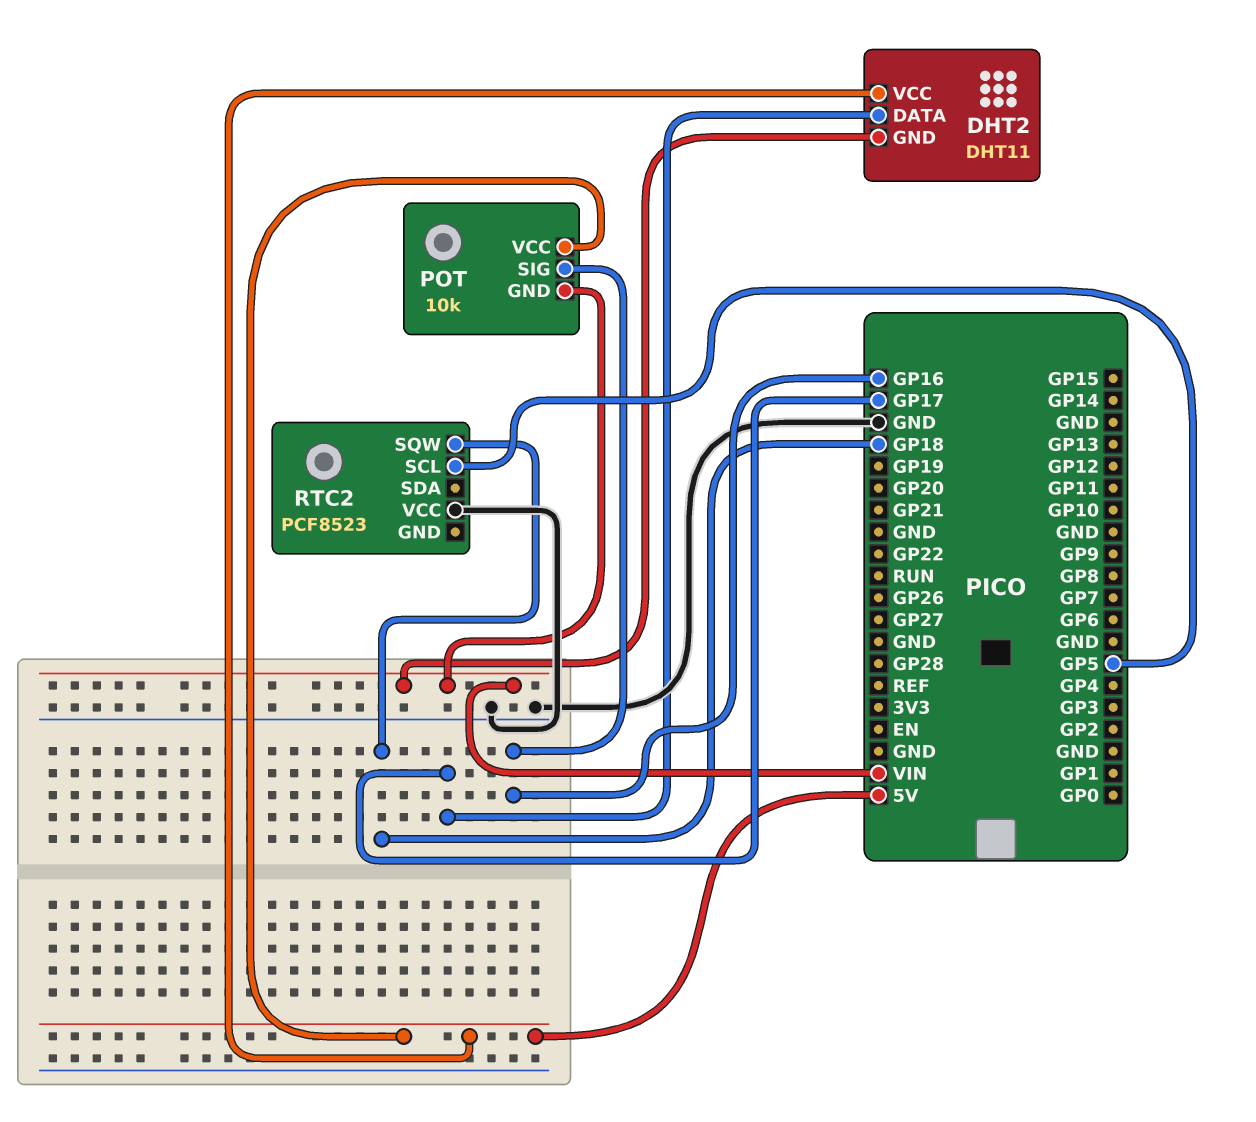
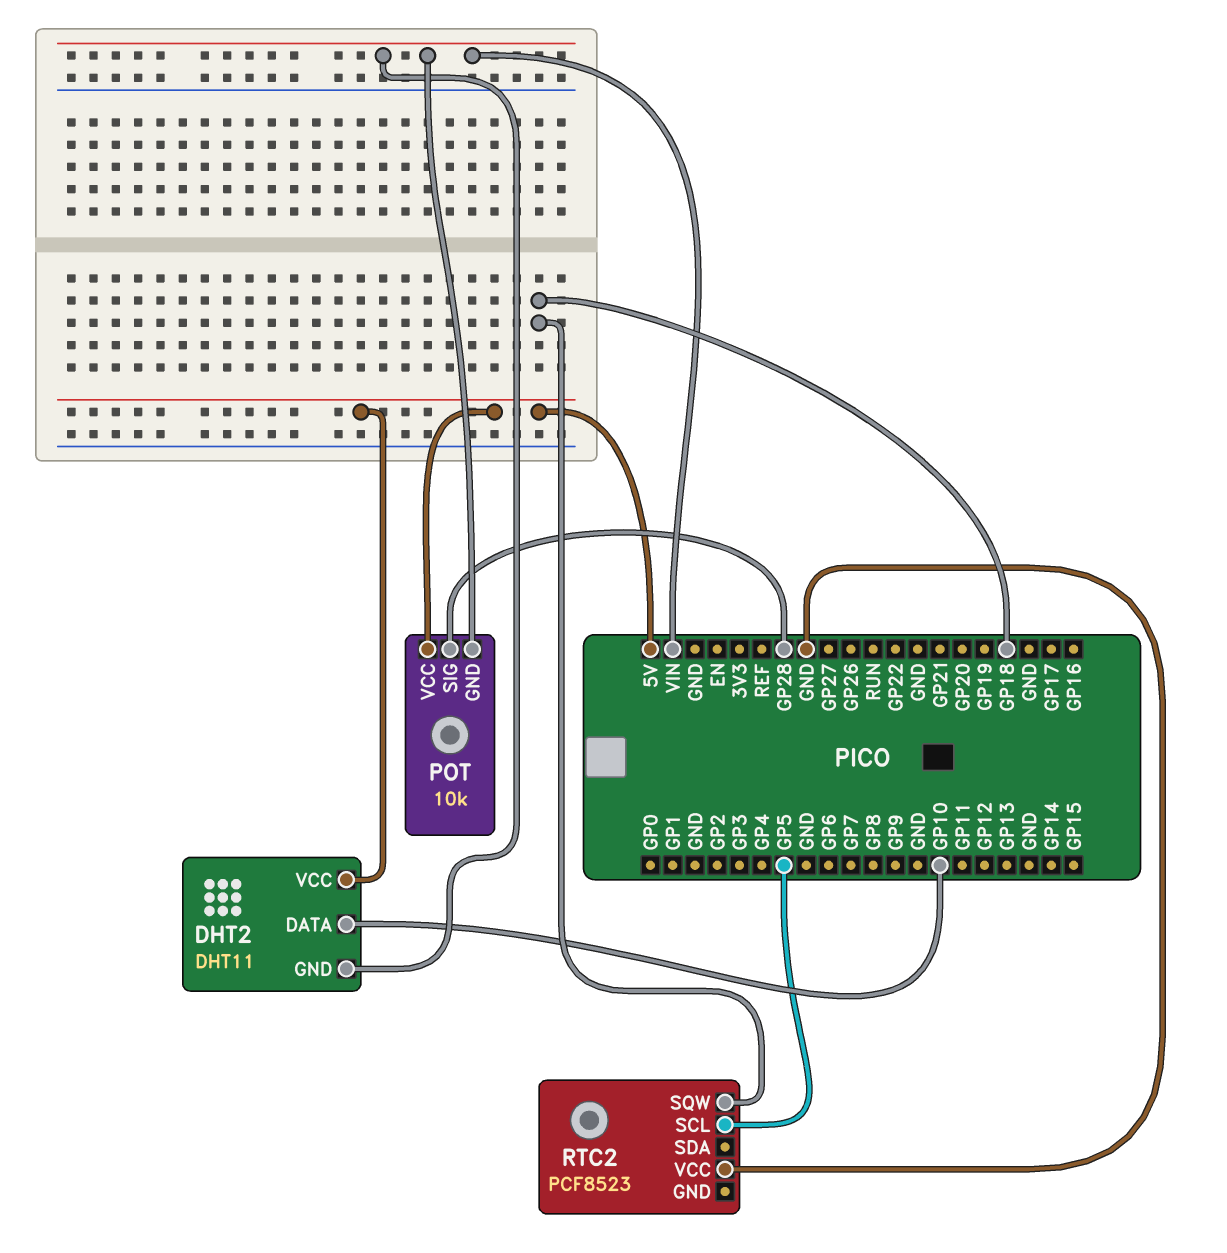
DHT2 pin DATA: GP17 -> GP10
POT pin SIG: GP16 -> GP28

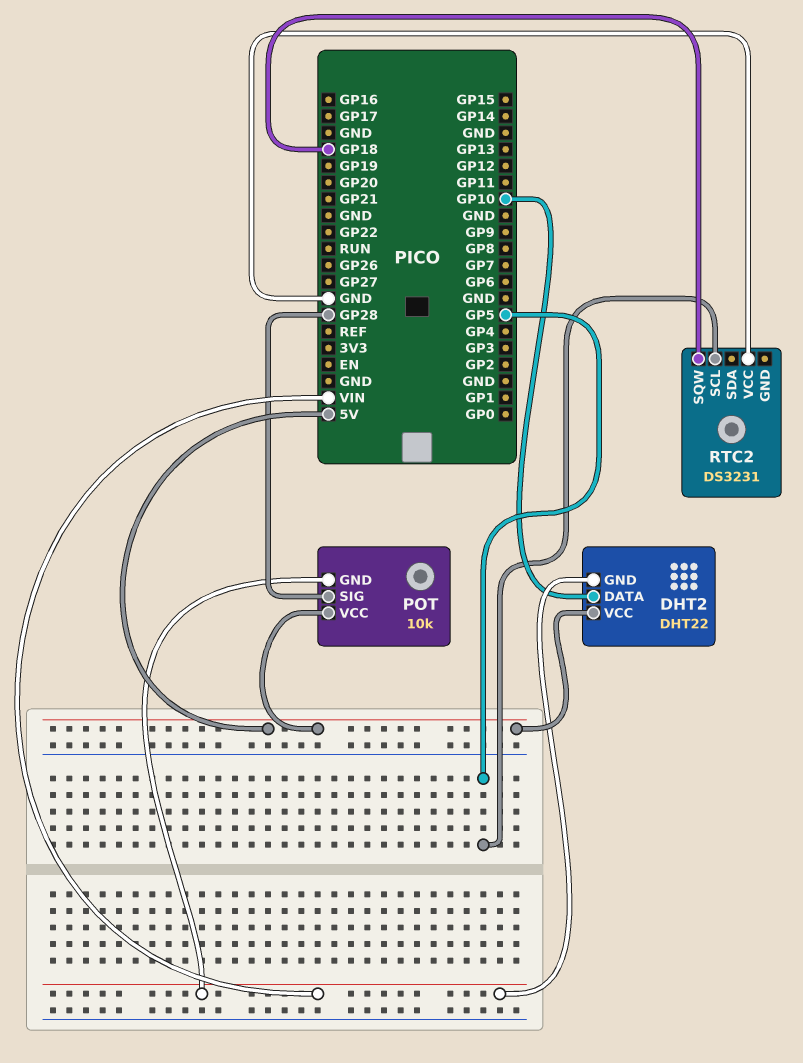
DHT2: DHT11 -> DHT22
RTC2: PCF8523 -> DS3231

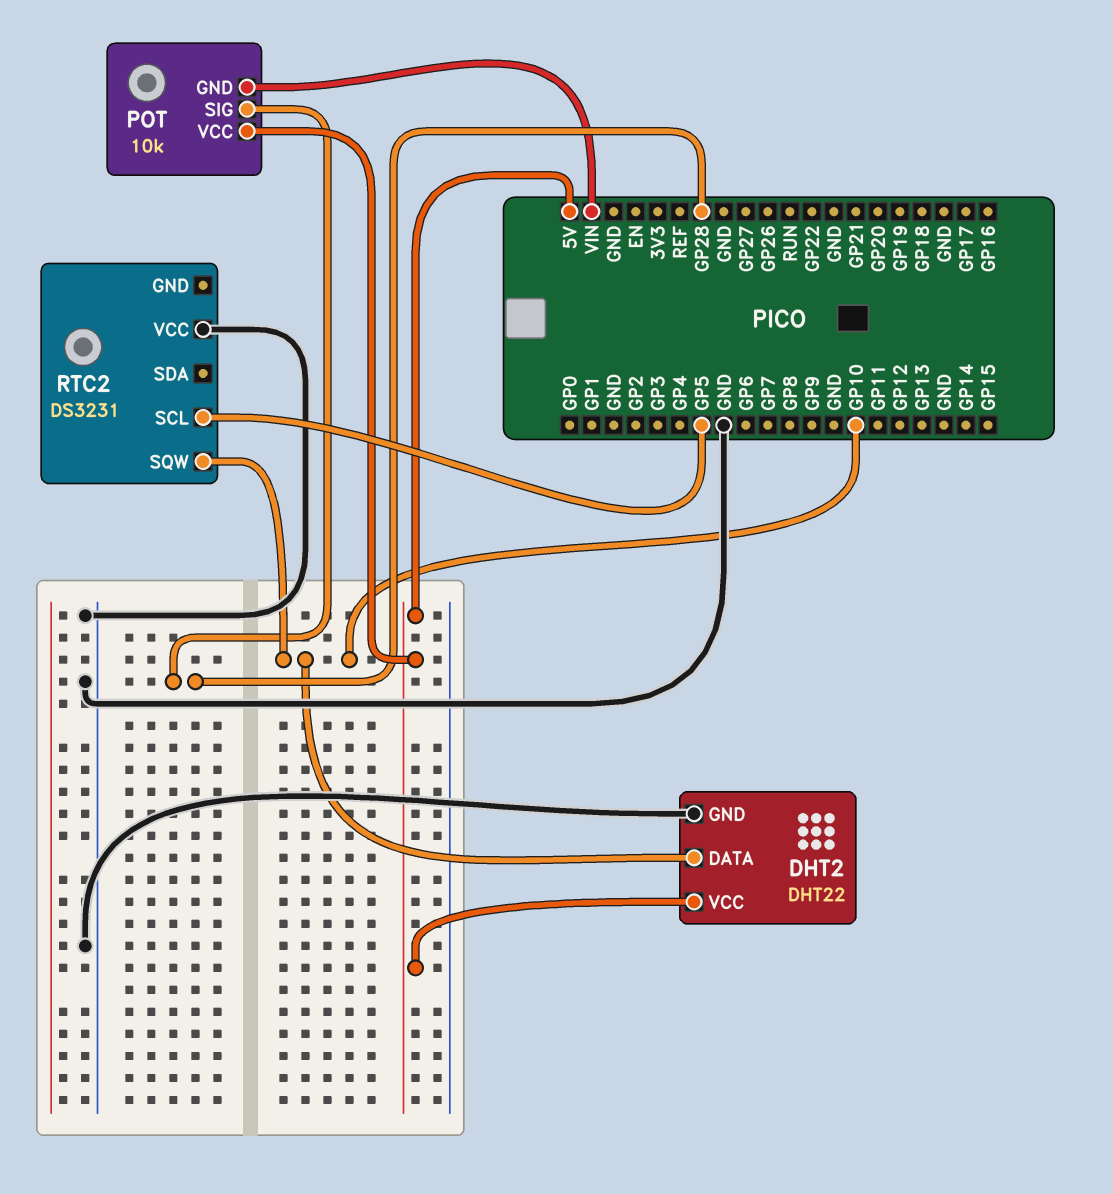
DHT2 pin GND: VIN -> GND
RTC2 pin SQW: GP18 -> GP10

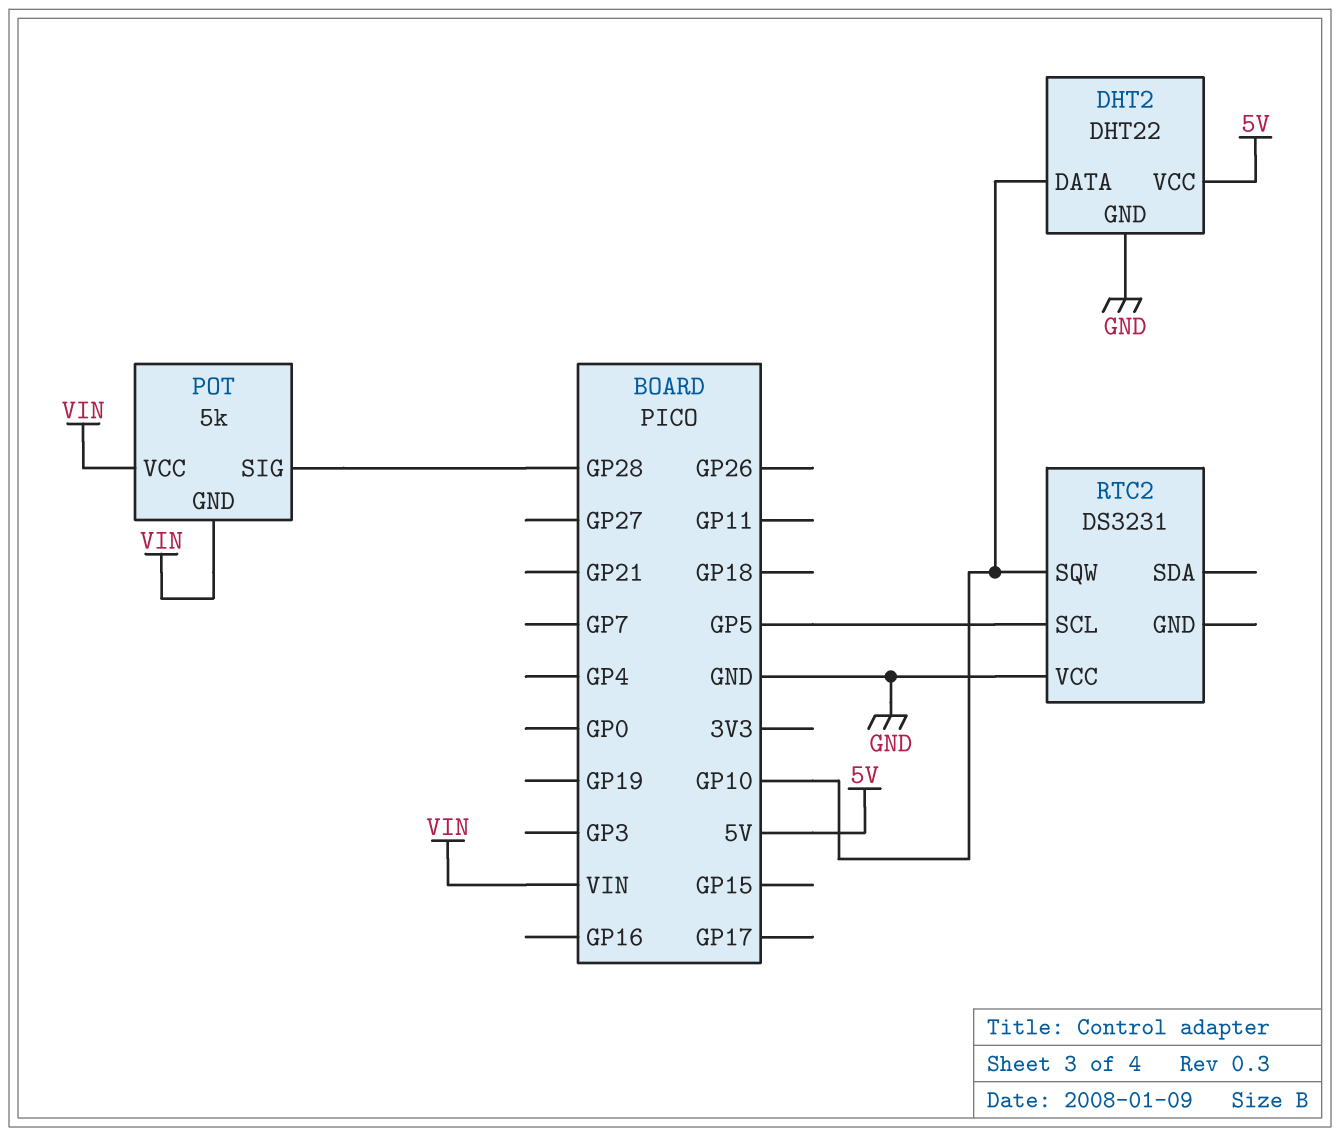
POT: 10k -> 5k
POT pin VCC: 5V -> VIN

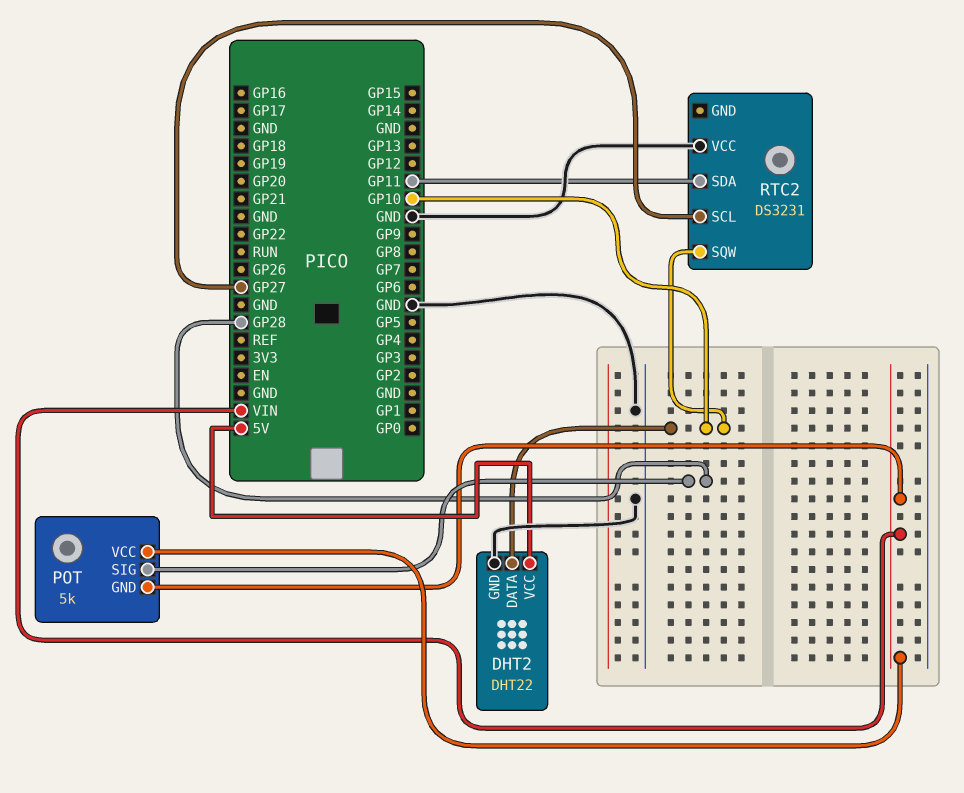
RTC2 pin SCL: GP5 -> GP27
RTC2 pin SDA: none -> GP11

